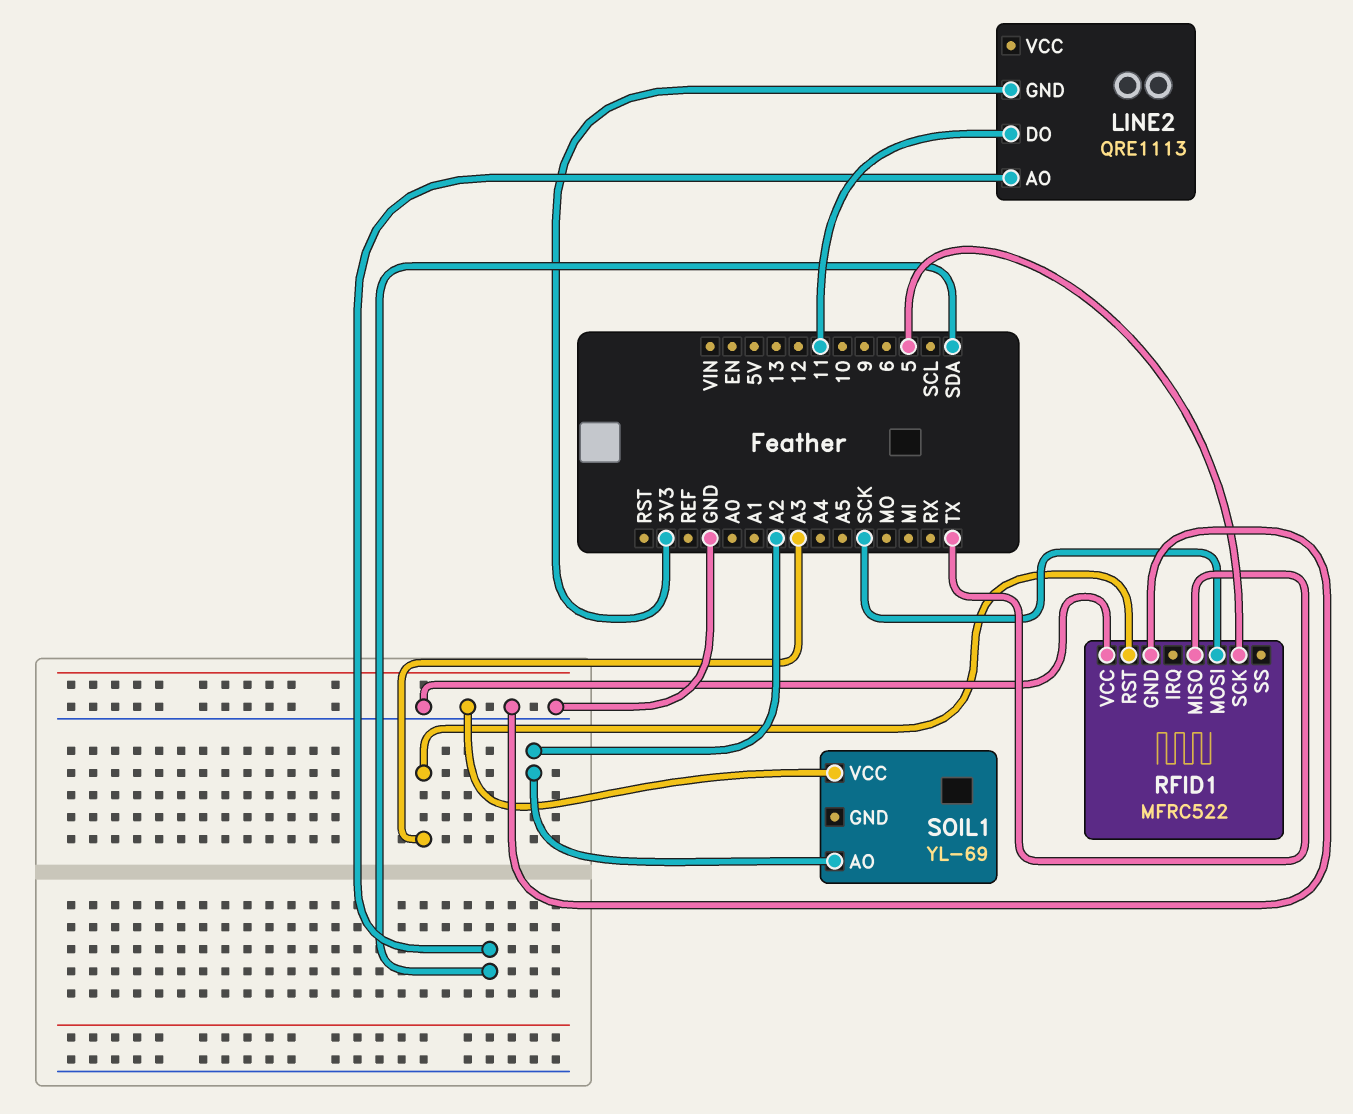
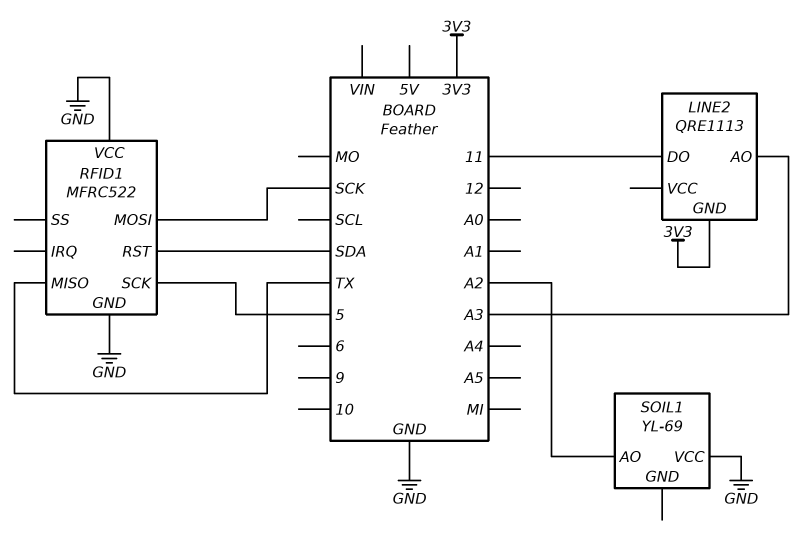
LINE2 pin AO: SDA -> A3
RFID1 pin RST: A3 -> SDA

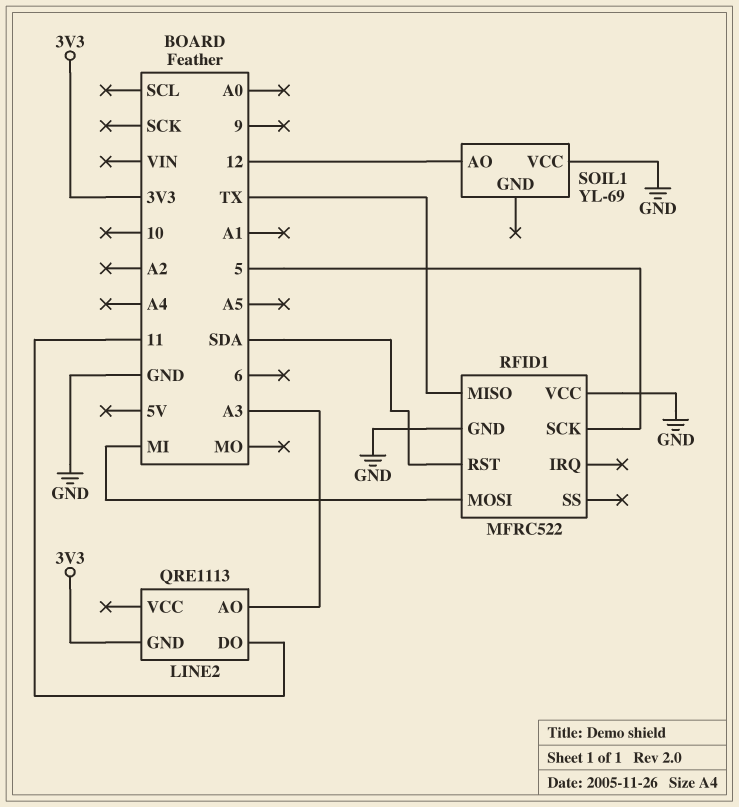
RFID1 pin MOSI: SCK -> MI
SOIL1 pin AO: A2 -> 12

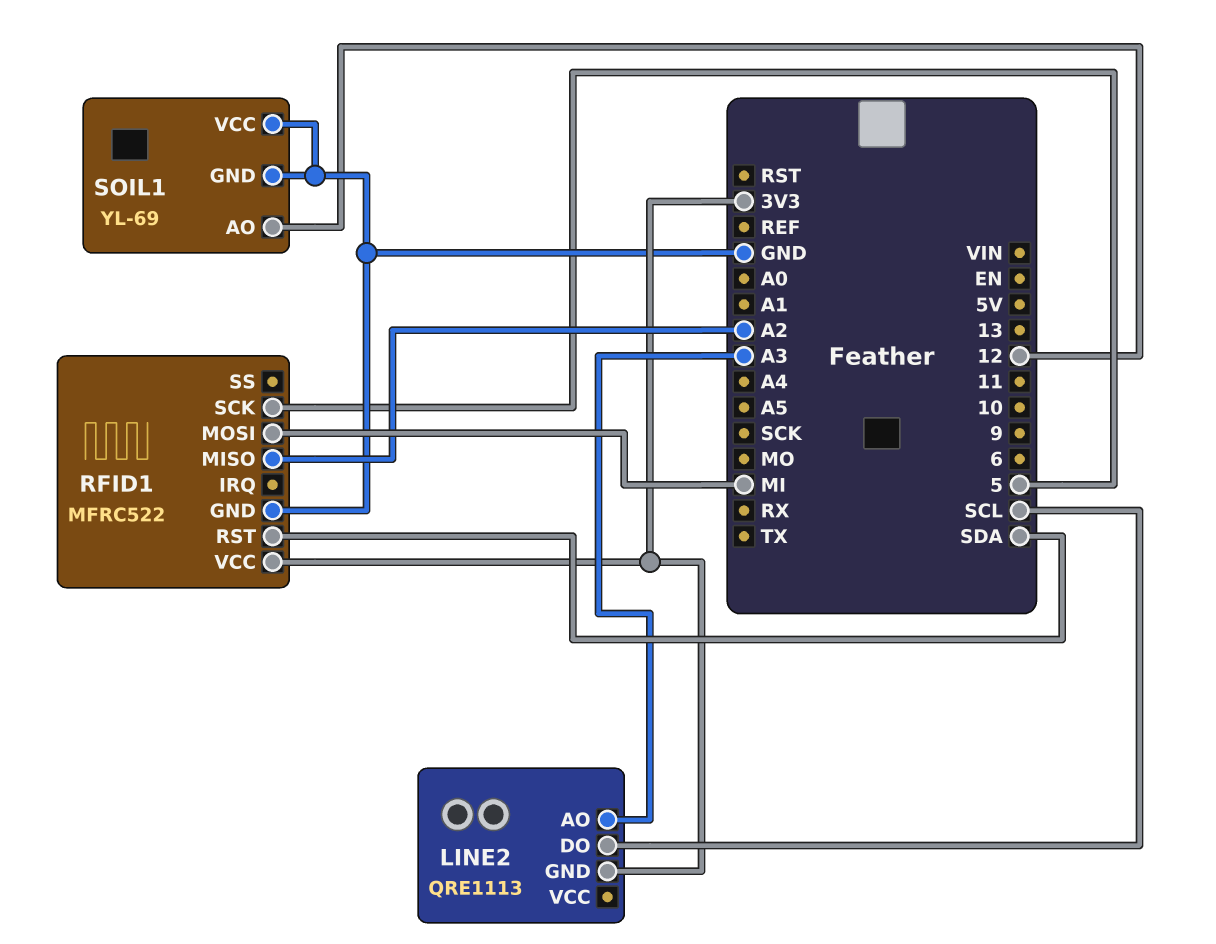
LINE2 pin DO: 11 -> SCL
RFID1 pin MISO: TX -> A2
RFID1 pin VCC: GND -> 3V3
SOIL1 pin GND: none -> GND

